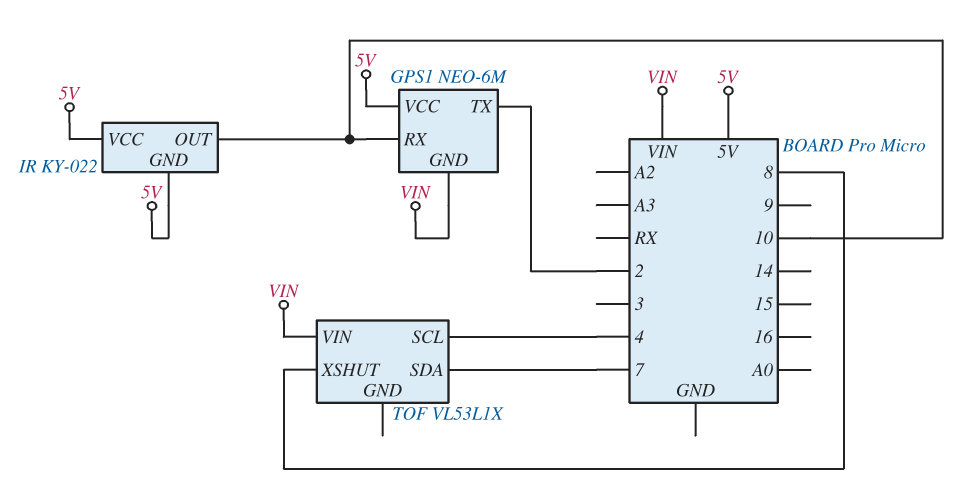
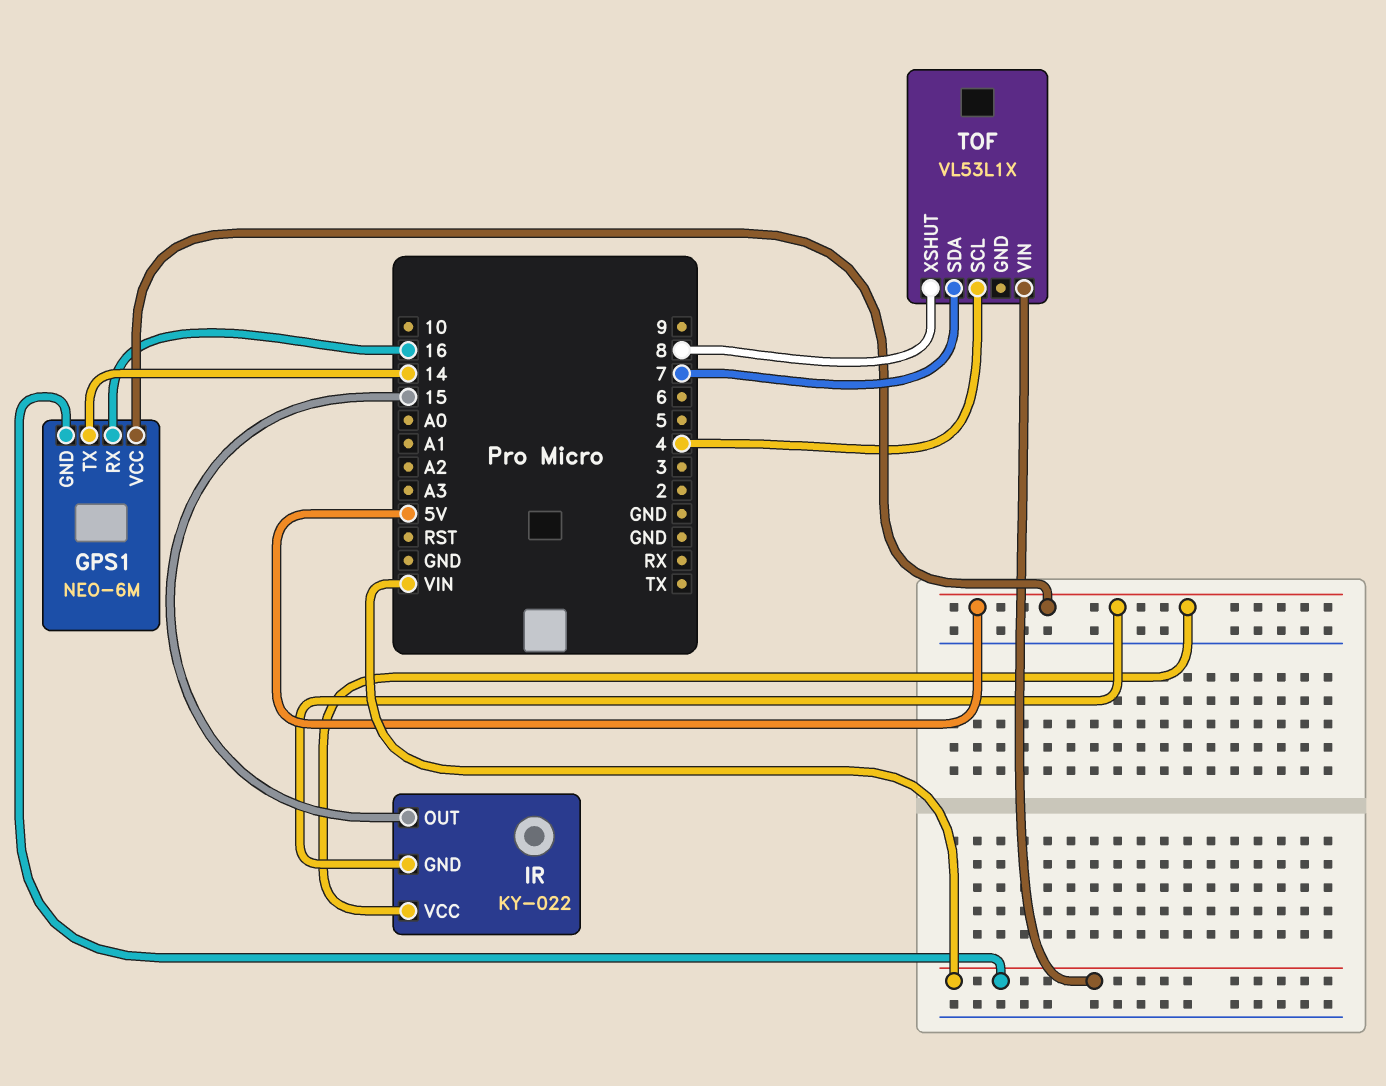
GPS1 pin RX: 10 -> 16
GPS1 pin TX: 2 -> 14
IR pin OUT: 10 -> 15

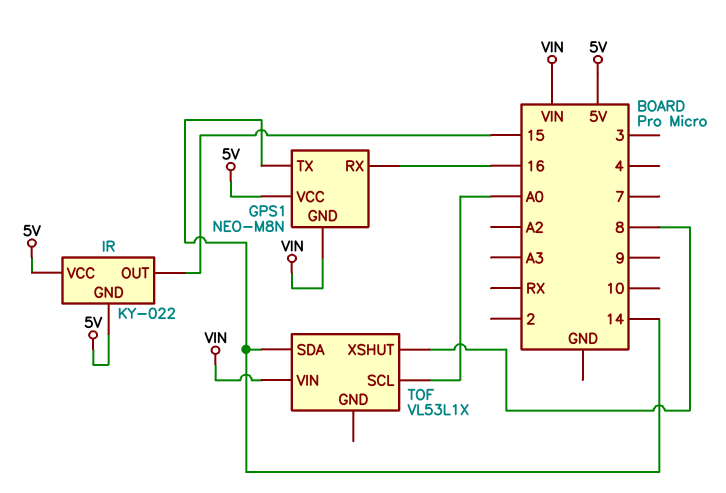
GPS1: NEO-6M -> NEO-M8N
TOF pin SCL: 4 -> A0
TOF pin SDA: 7 -> 14

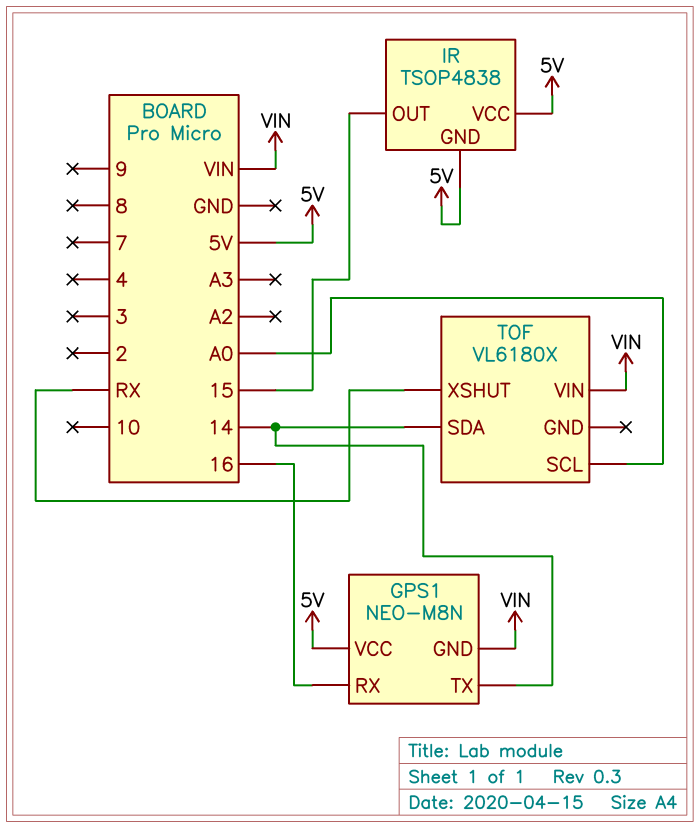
IR: KY-022 -> TSOP4838
TOF: VL53L1X -> VL6180X
TOF pin XSHUT: 8 -> RX

